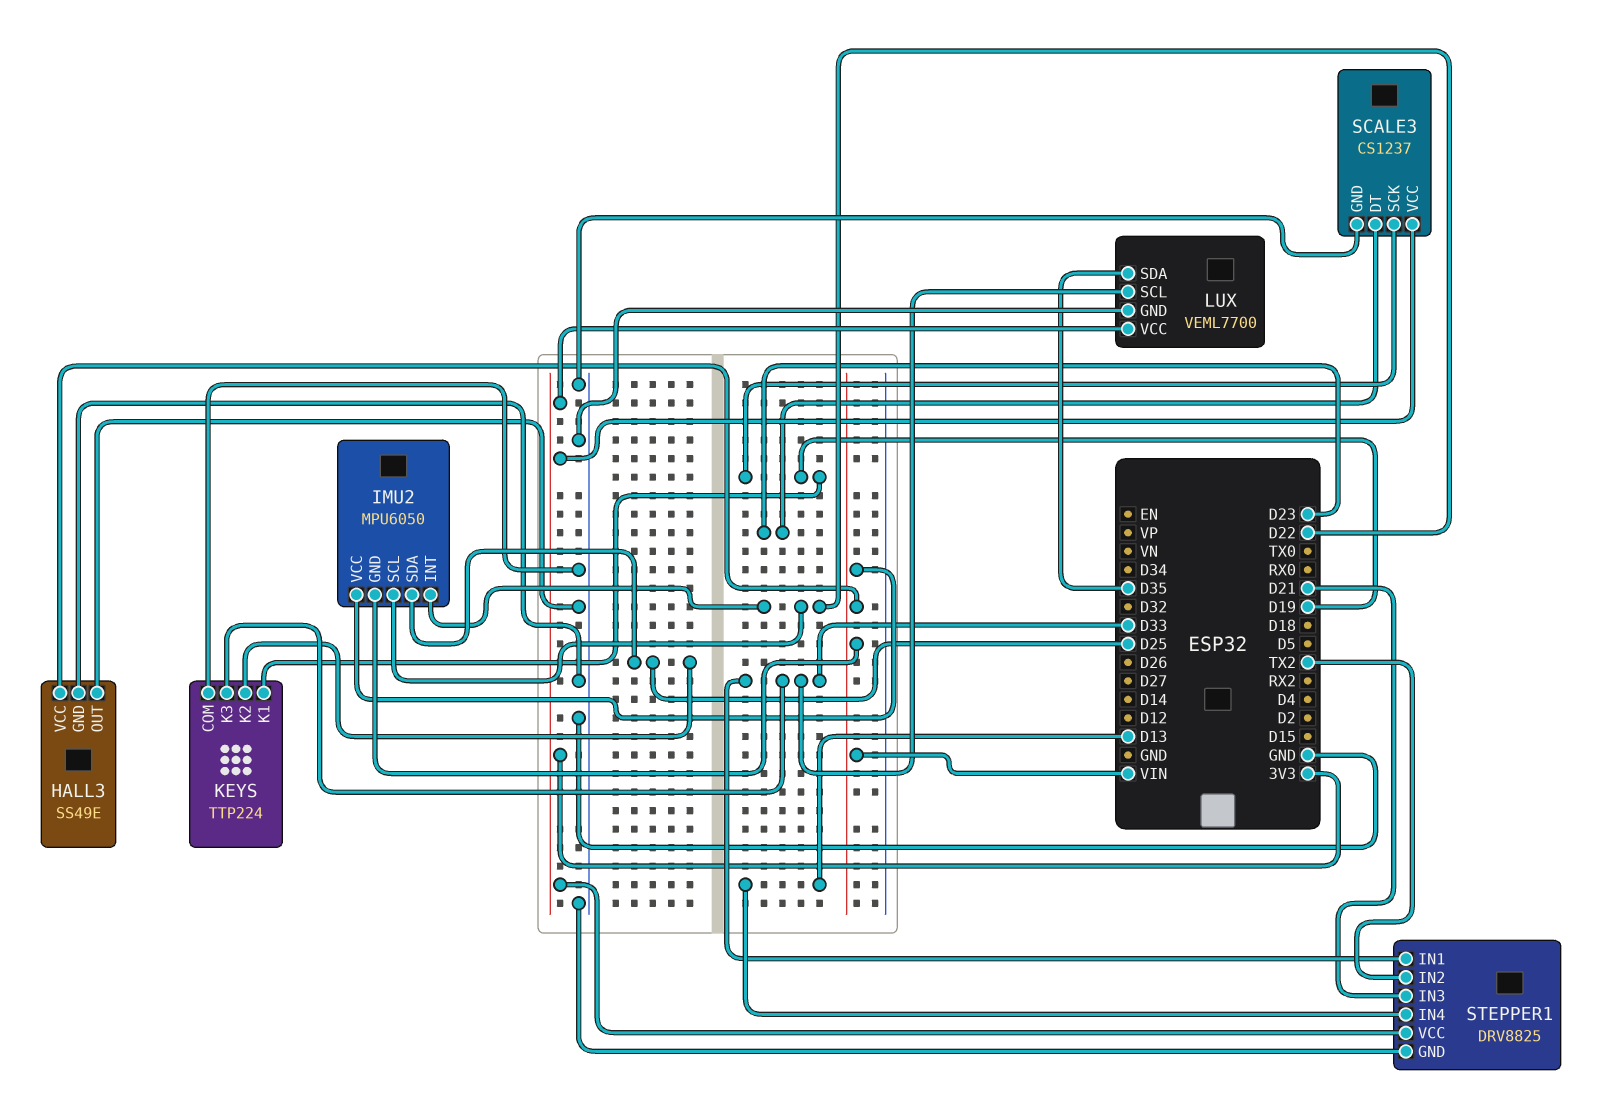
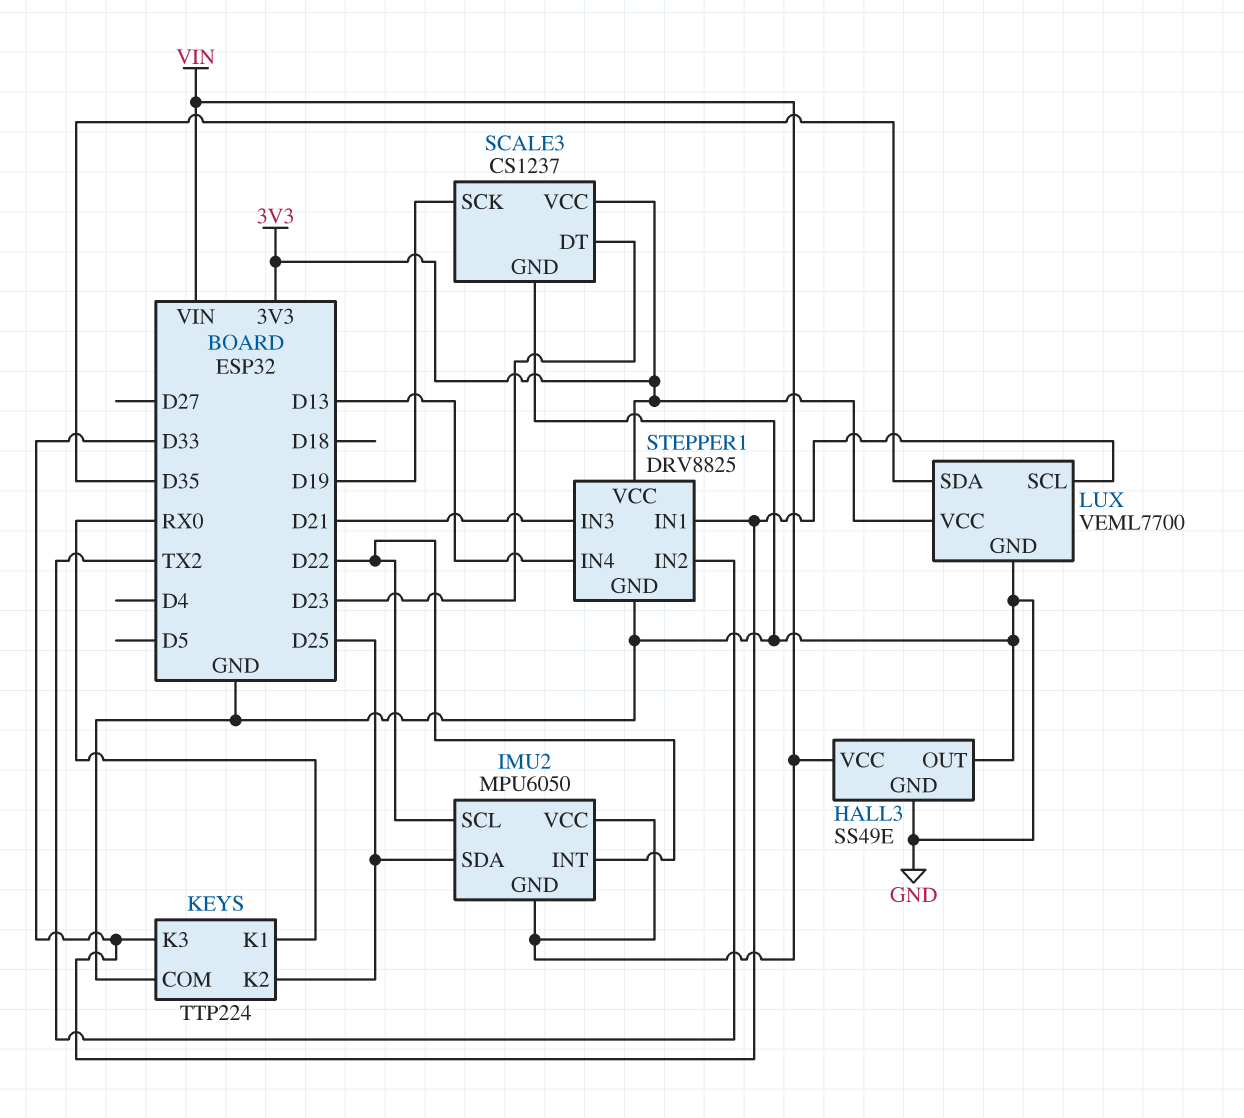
KEYS pin K1: D19 -> RX0

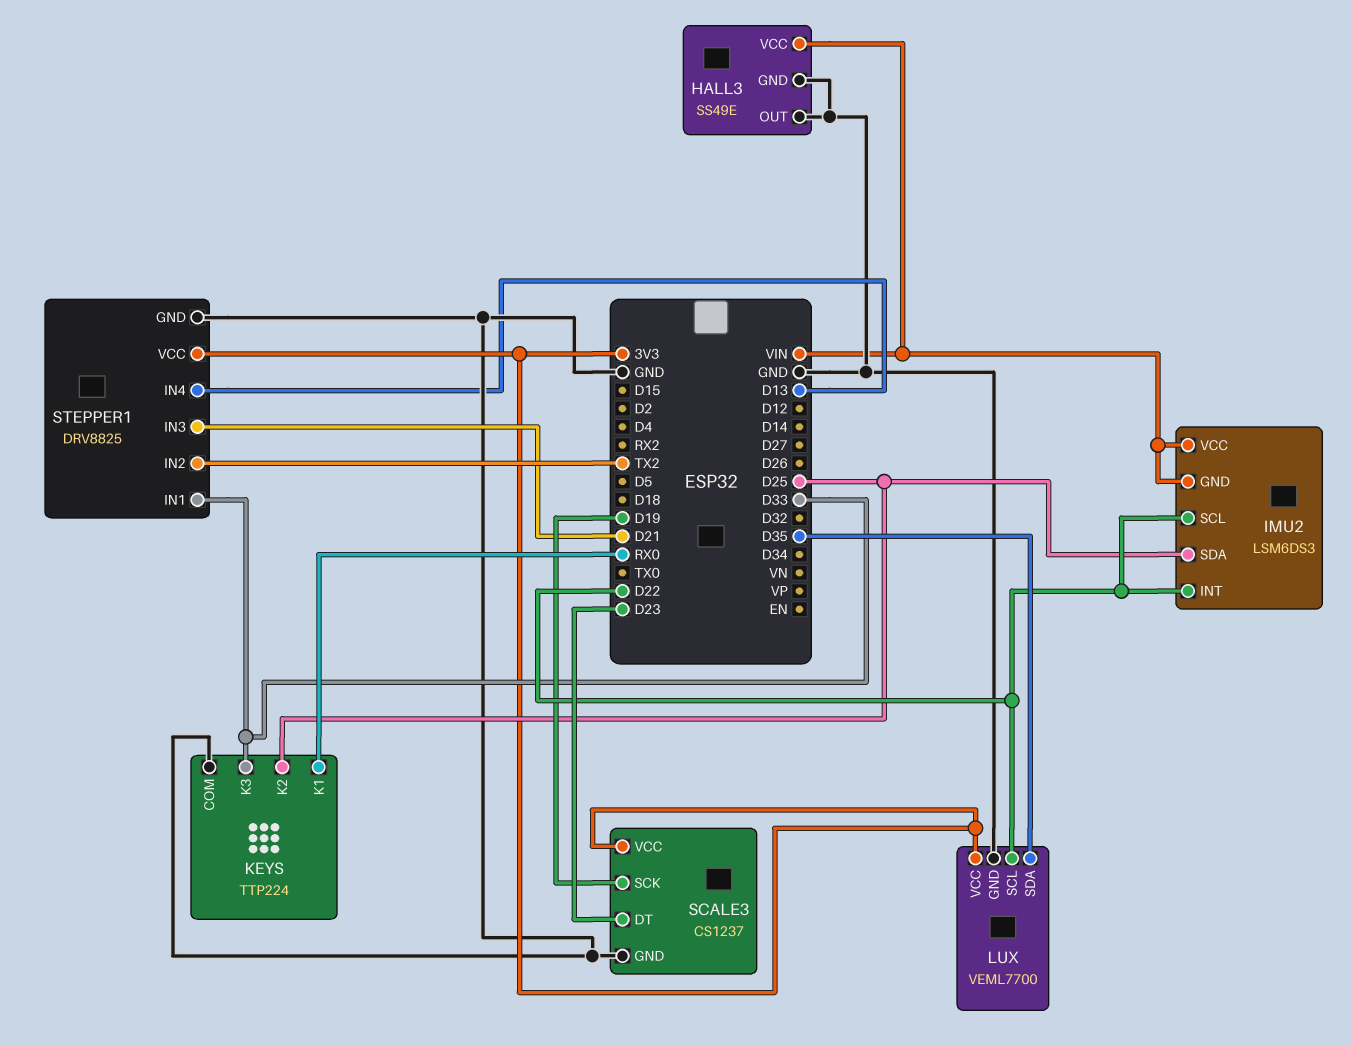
IMU2: MPU6050 -> LSM6DS3
LUX pin SCL: D33 -> D22

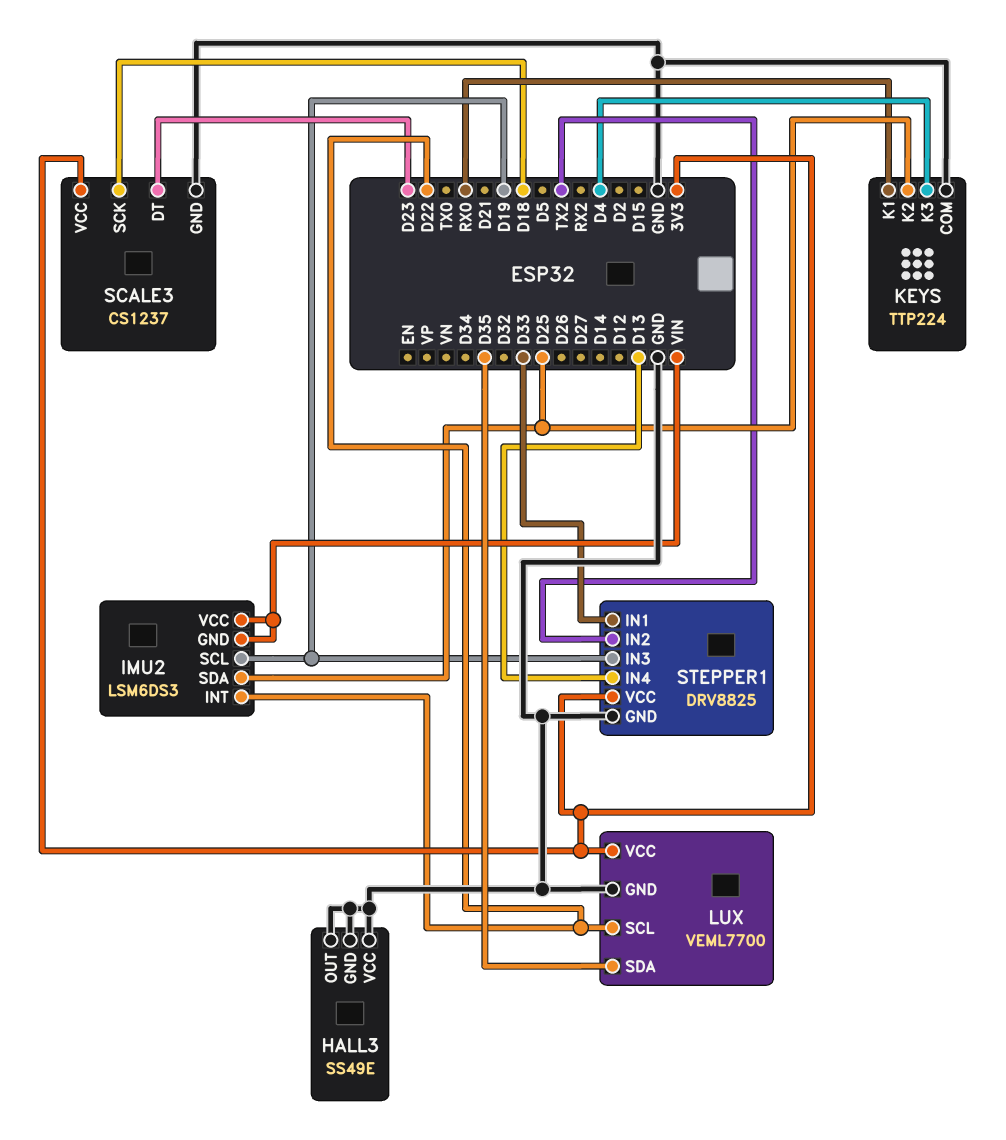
HALL3 pin VCC: VIN -> GND
IMU2 pin SCL: D22 -> D19
KEYS pin K3: D33 -> D4
SCALE3 pin SCK: D19 -> D18
STEPPER1 pin IN3: D21 -> D19

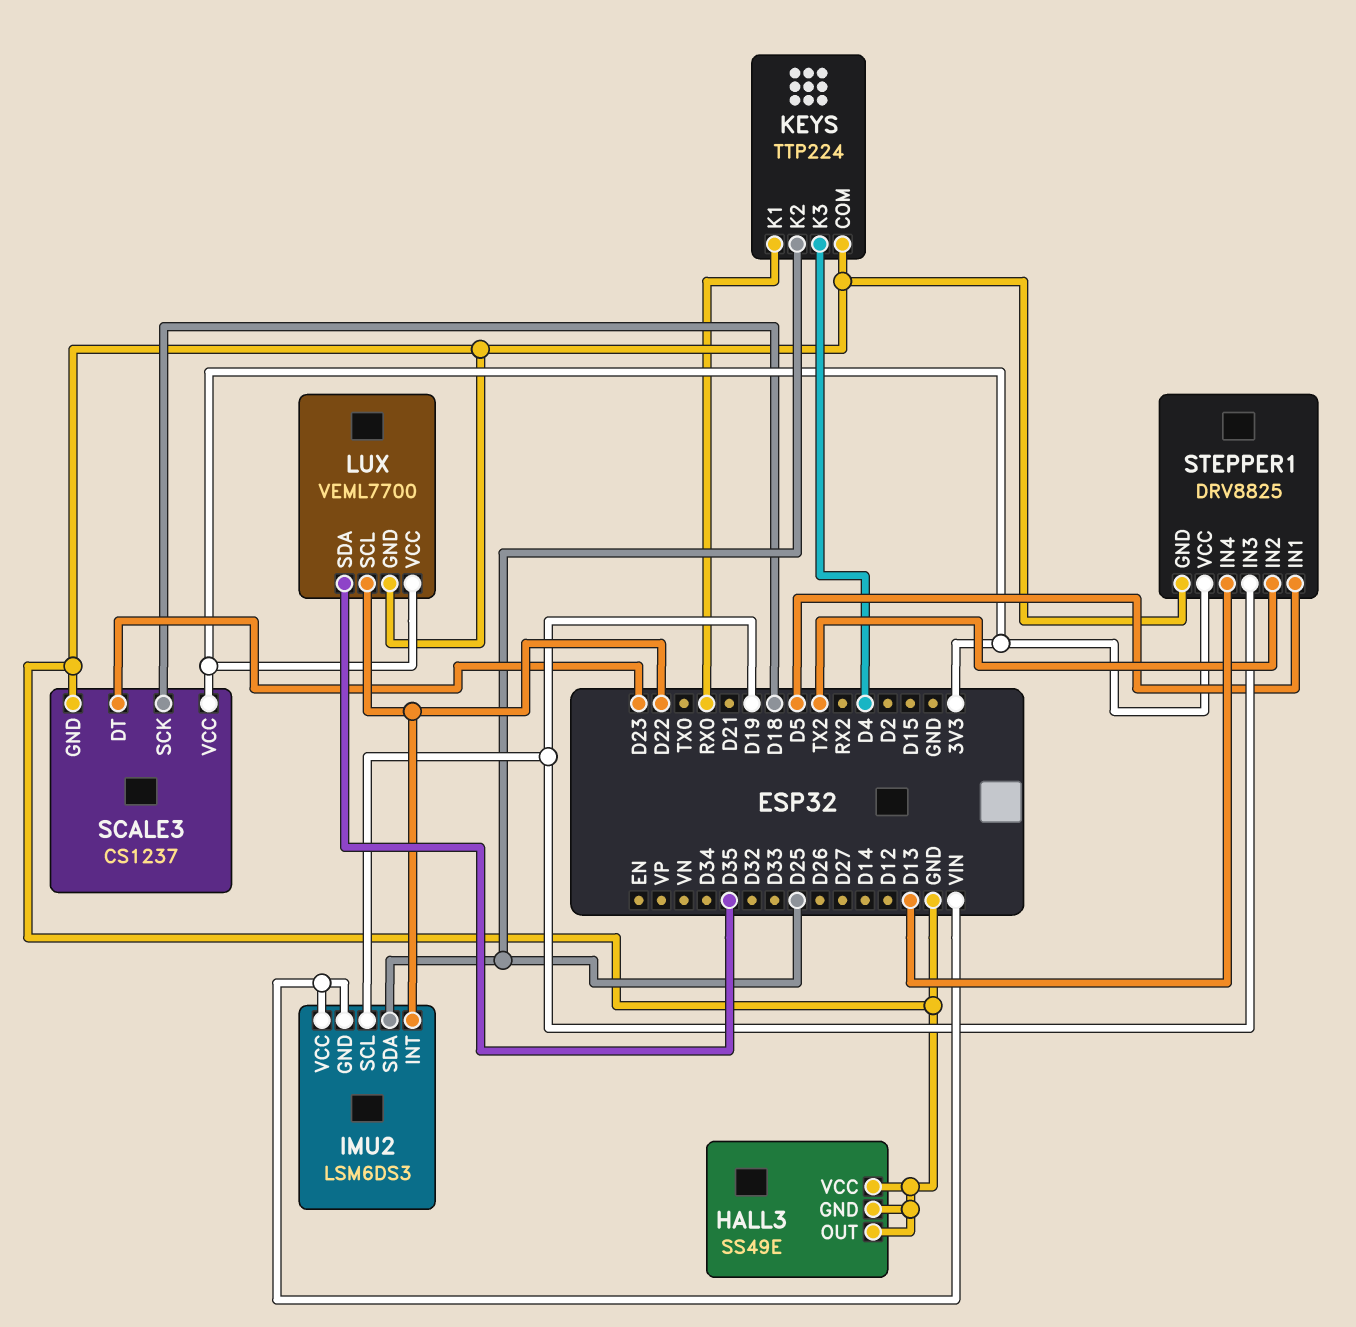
STEPPER1 pin IN1: D33 -> D5

